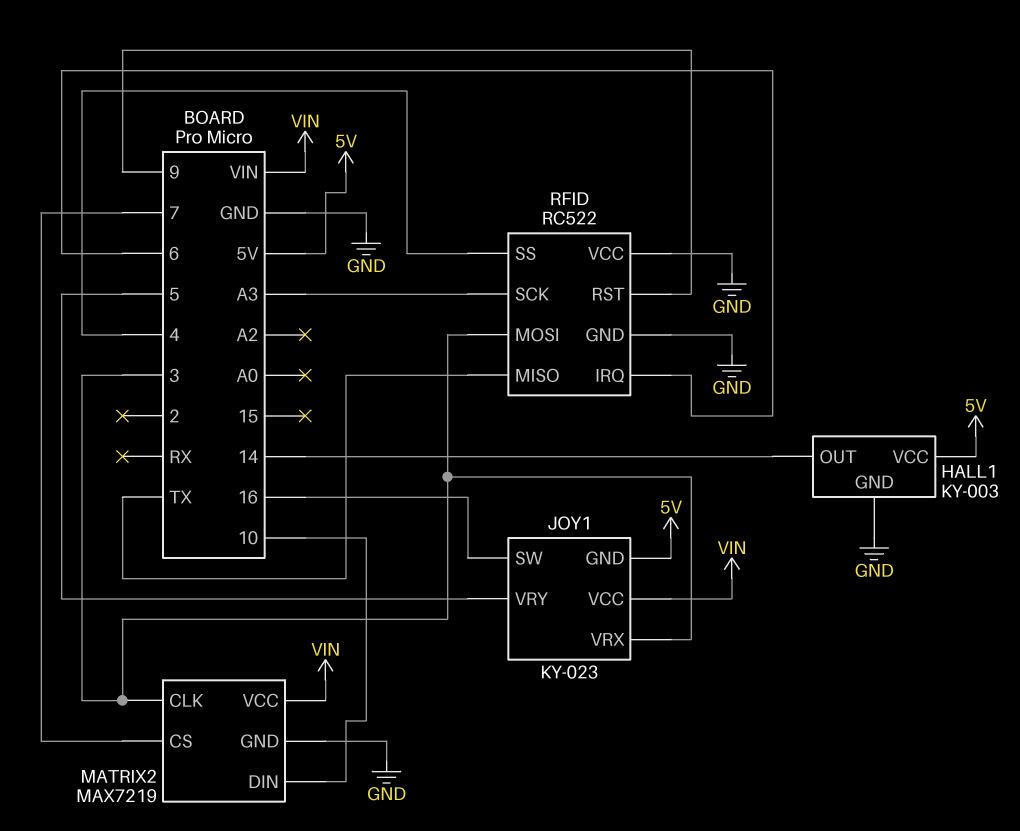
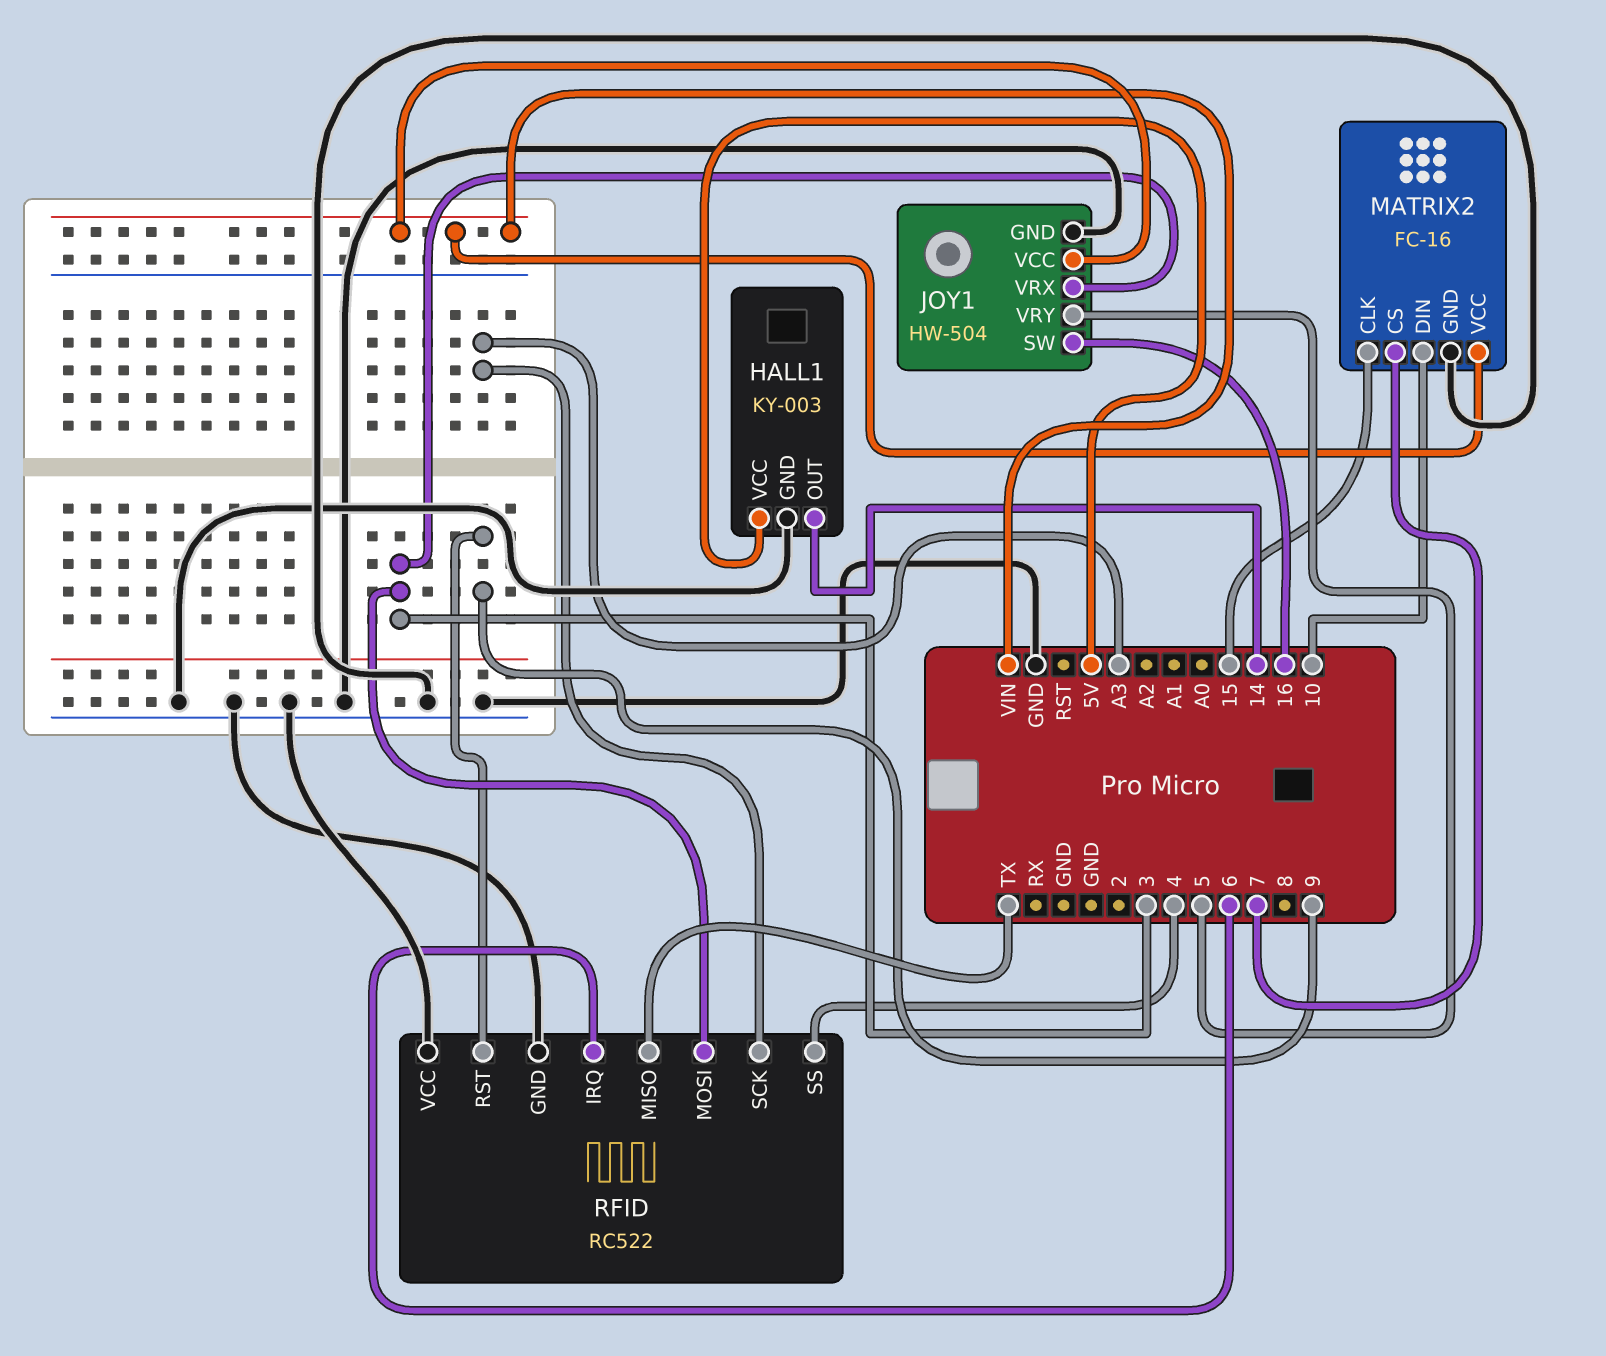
JOY1: KY-023 -> HW-504
JOY1 pin GND: 5V -> GND
MATRIX2: MAX7219 -> FC-16
MATRIX2 pin CLK: 3 -> 15

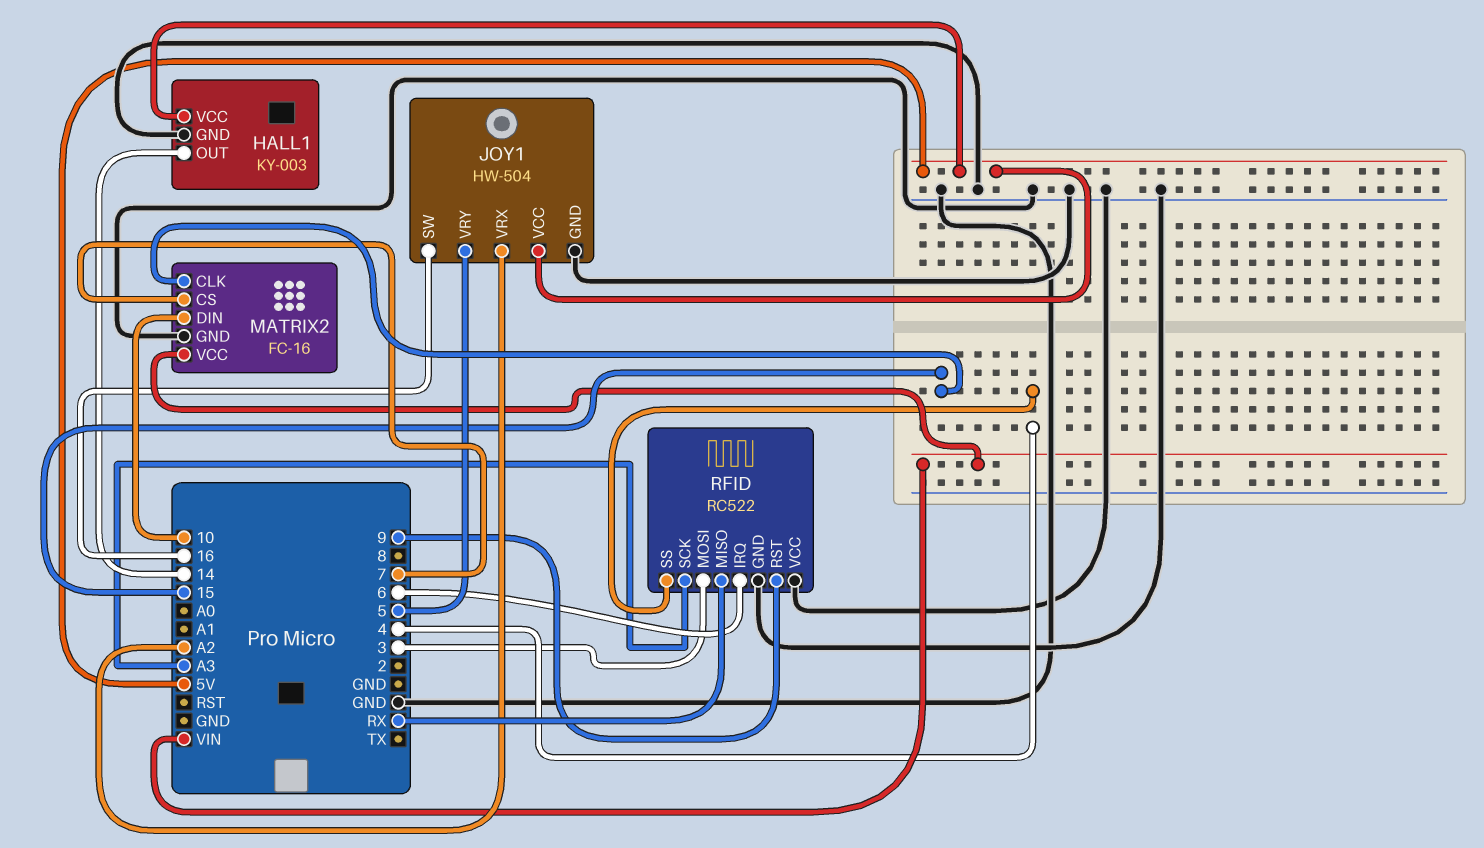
JOY1 pin VCC: VIN -> 5V
JOY1 pin VRX: 3 -> A2
RFID pin MISO: TX -> RX

